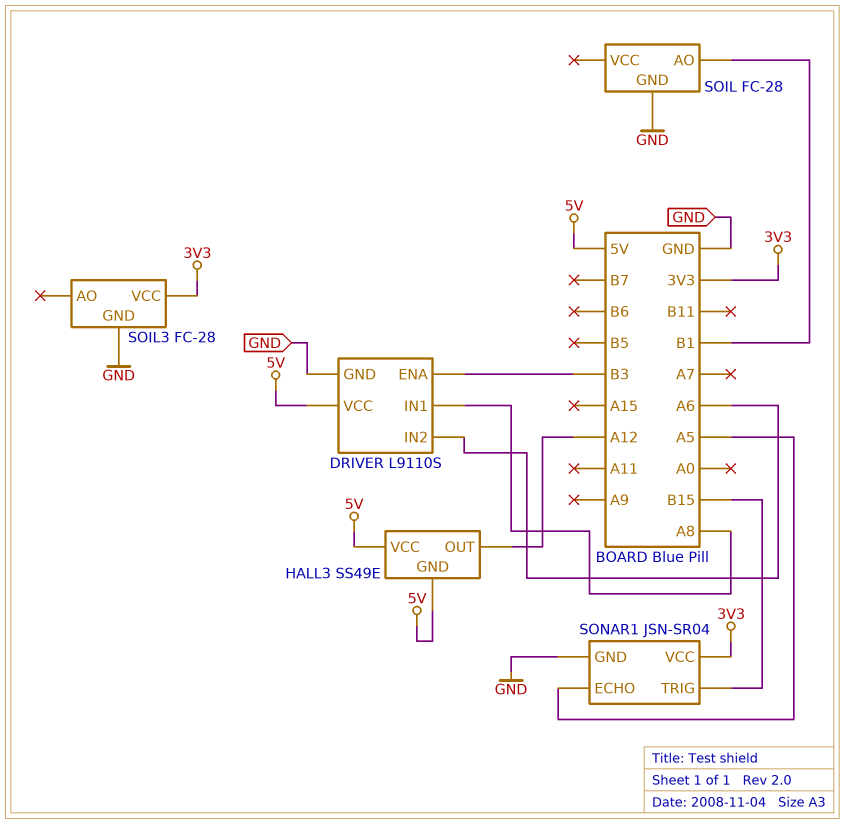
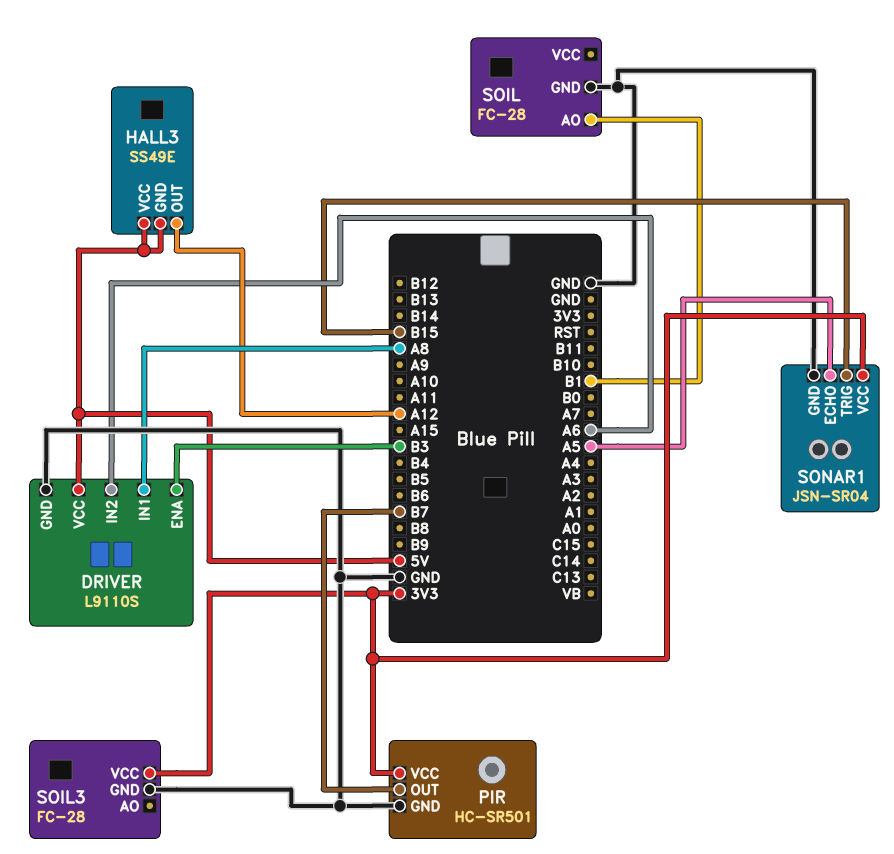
PIR: none -> HC-SR501
PIR pin GND: none -> GND
PIR pin OUT: none -> B7
PIR pin VCC: none -> 3V3

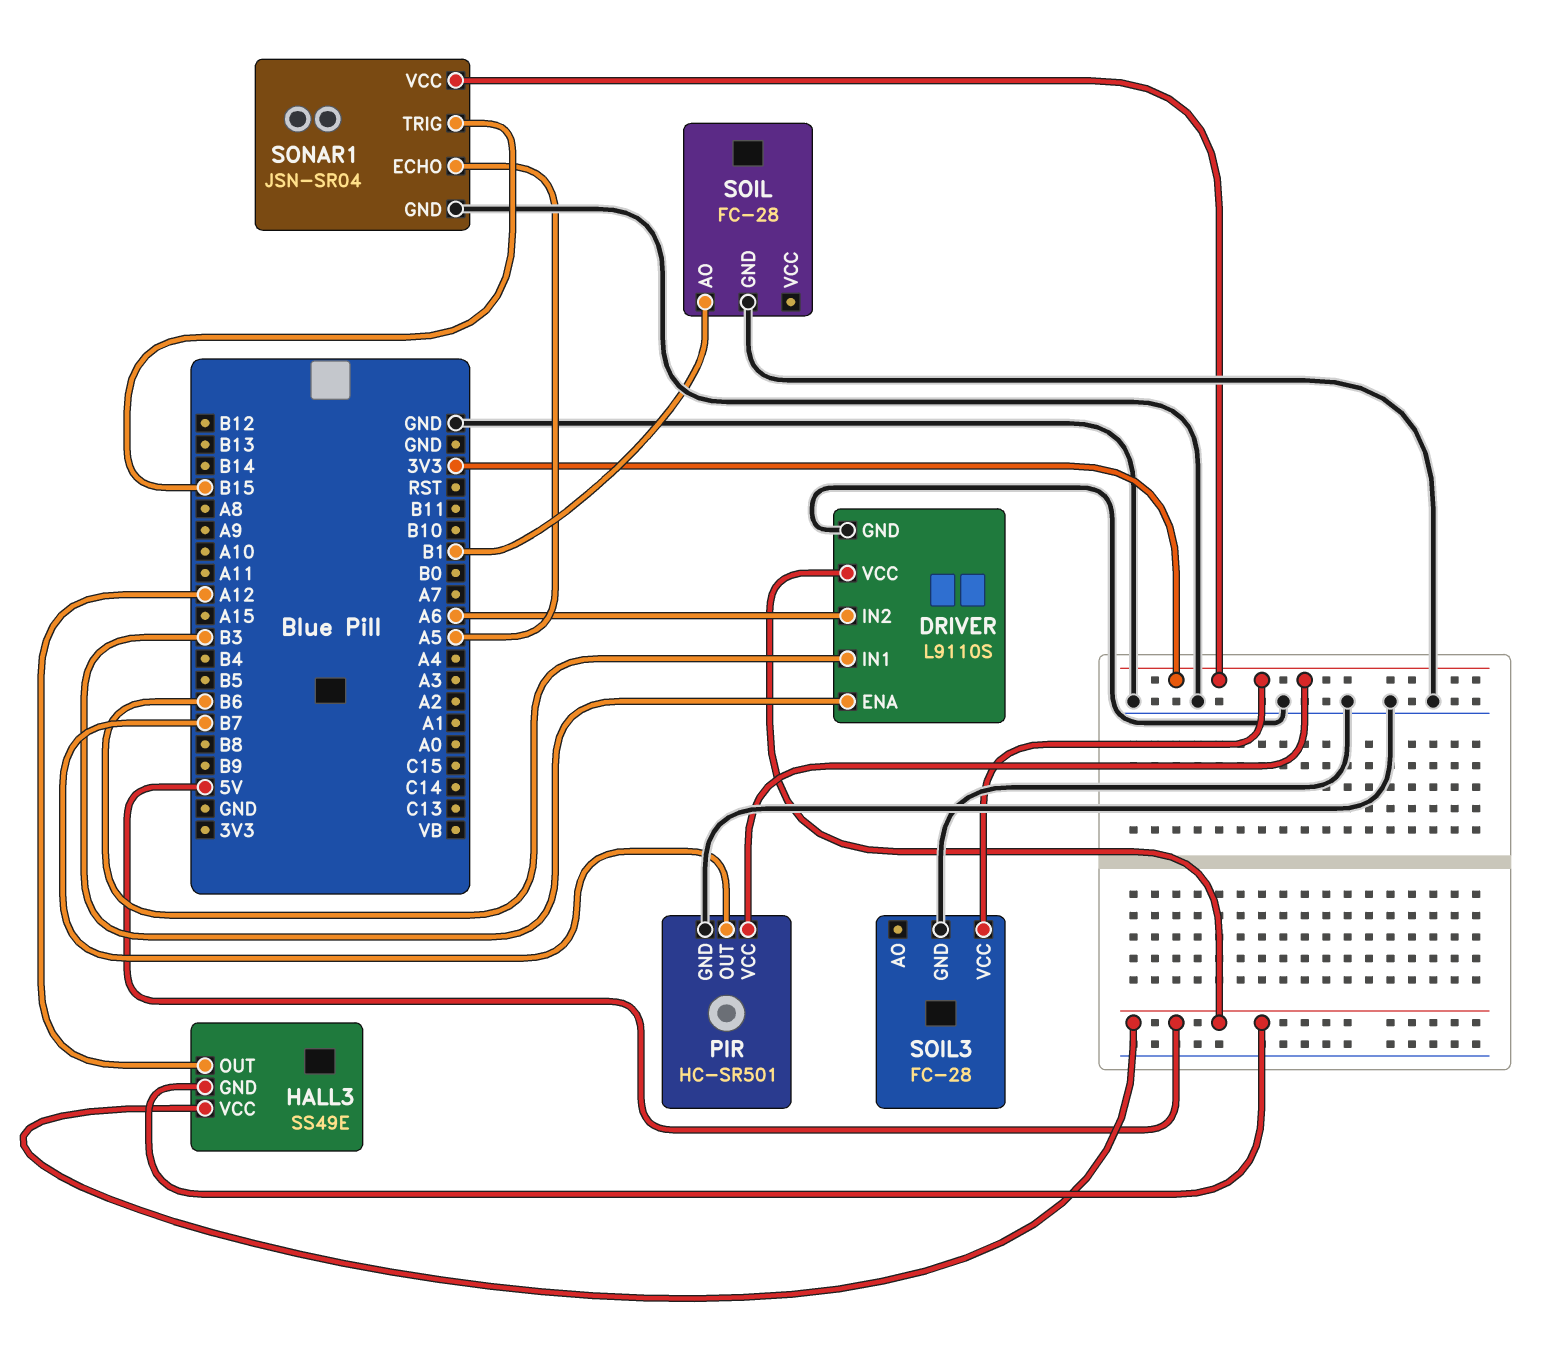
DRIVER pin IN1: A8 -> B6

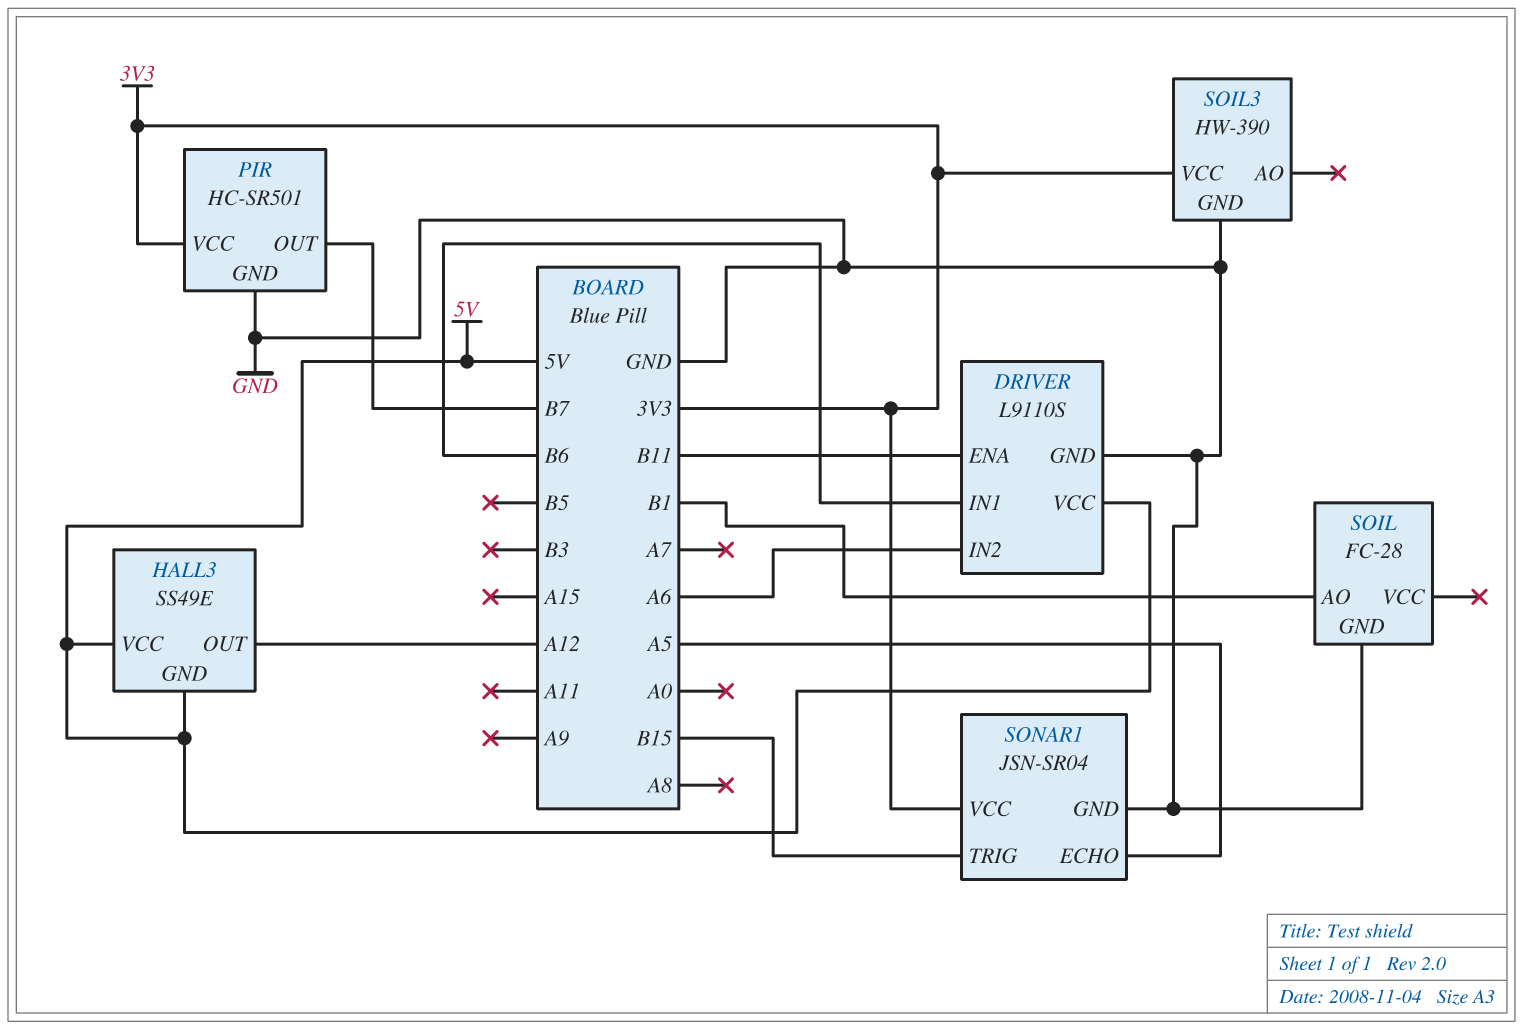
DRIVER pin ENA: B3 -> B11
SOIL3: FC-28 -> HW-390

